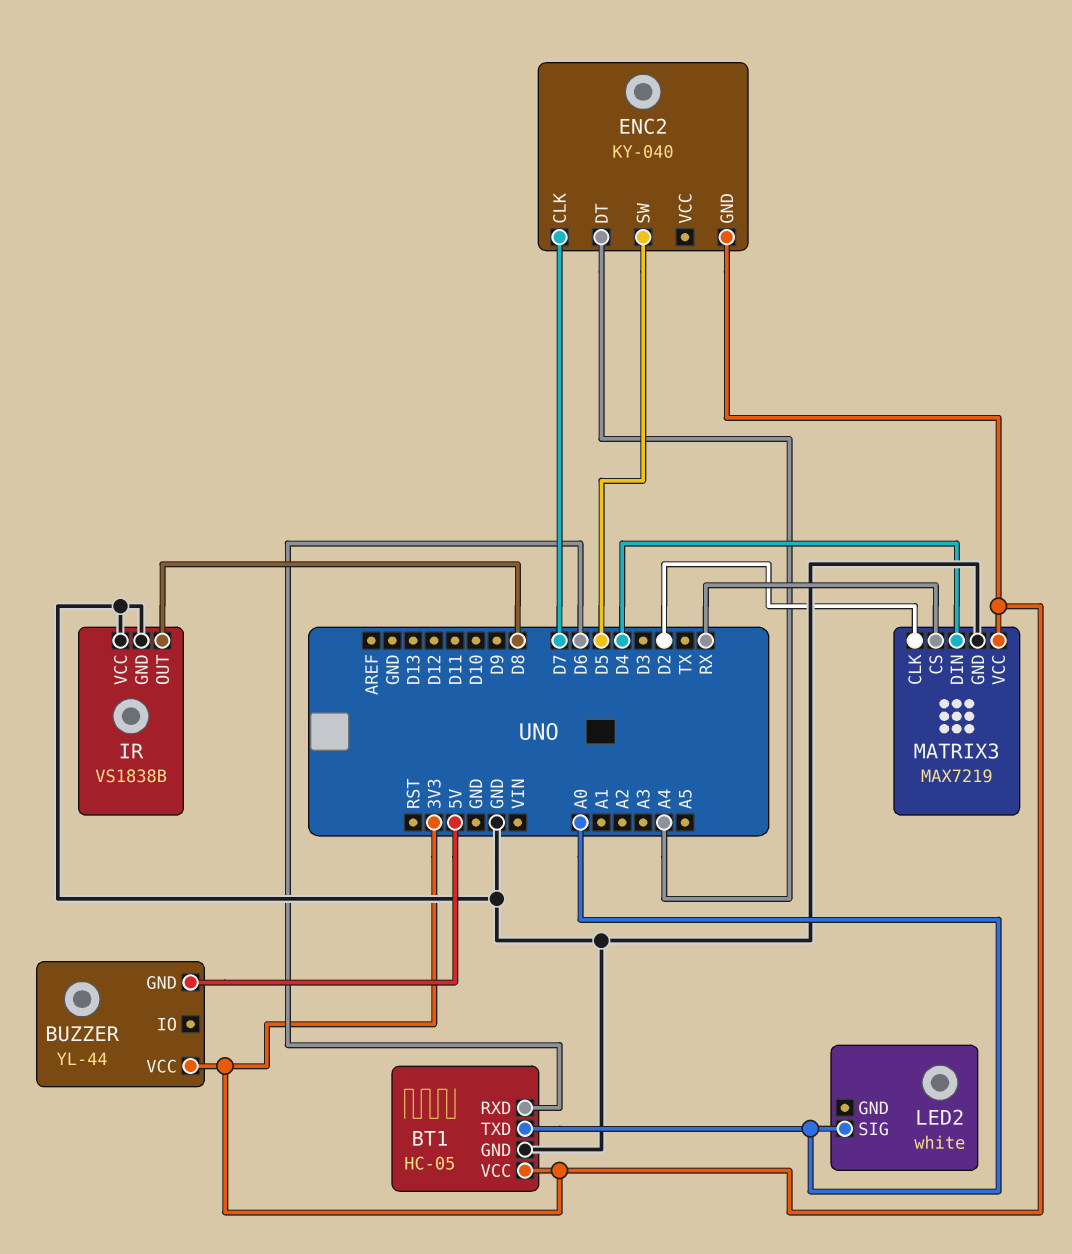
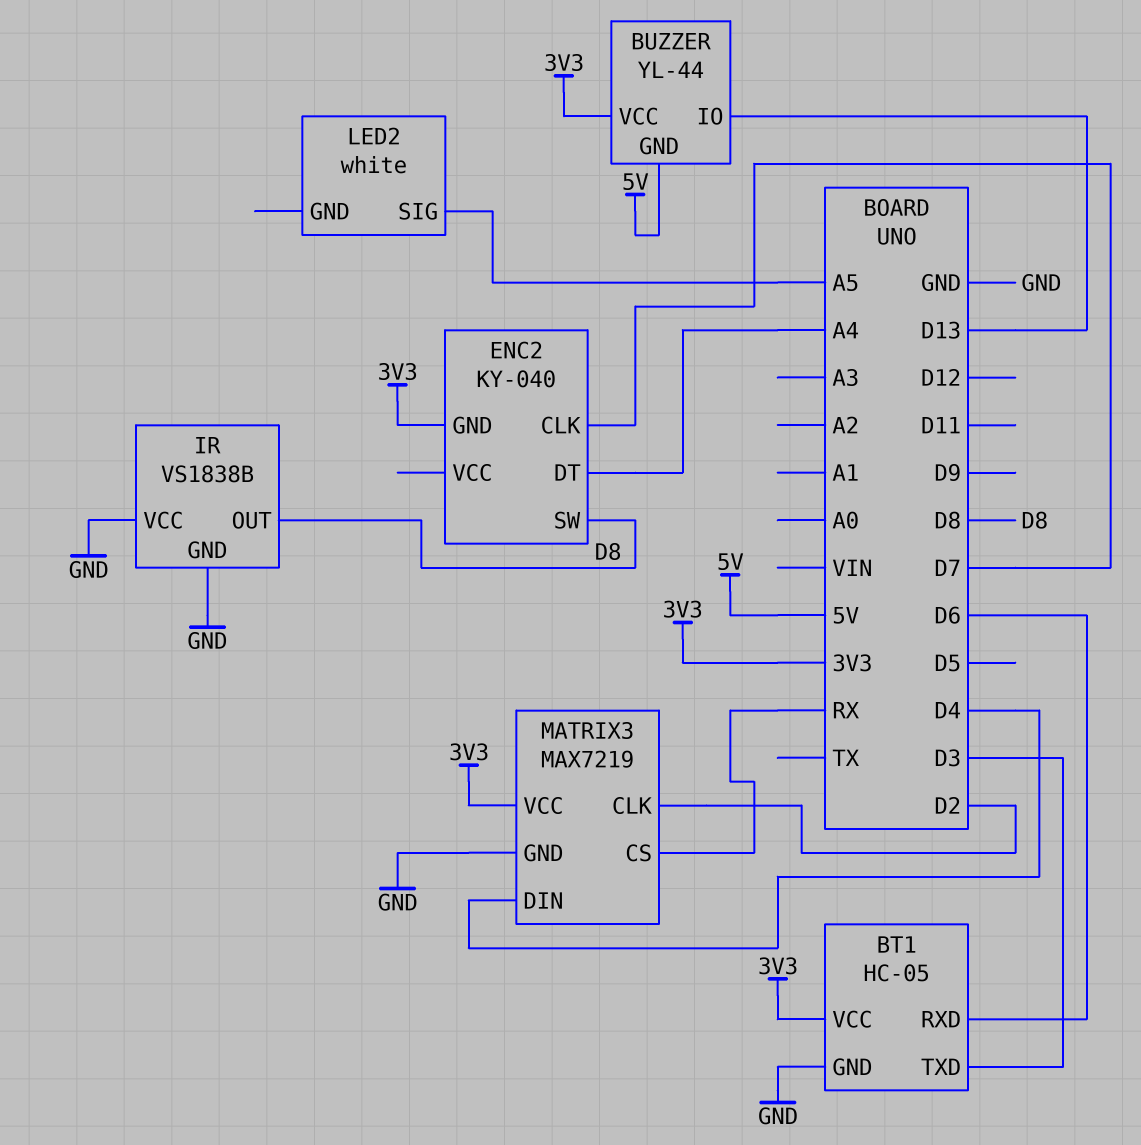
BT1 pin TXD: A0 -> D3
BUZZER pin IO: none -> D13
ENC2 pin SW: D5 -> D8
LED2 pin SIG: A0 -> A5

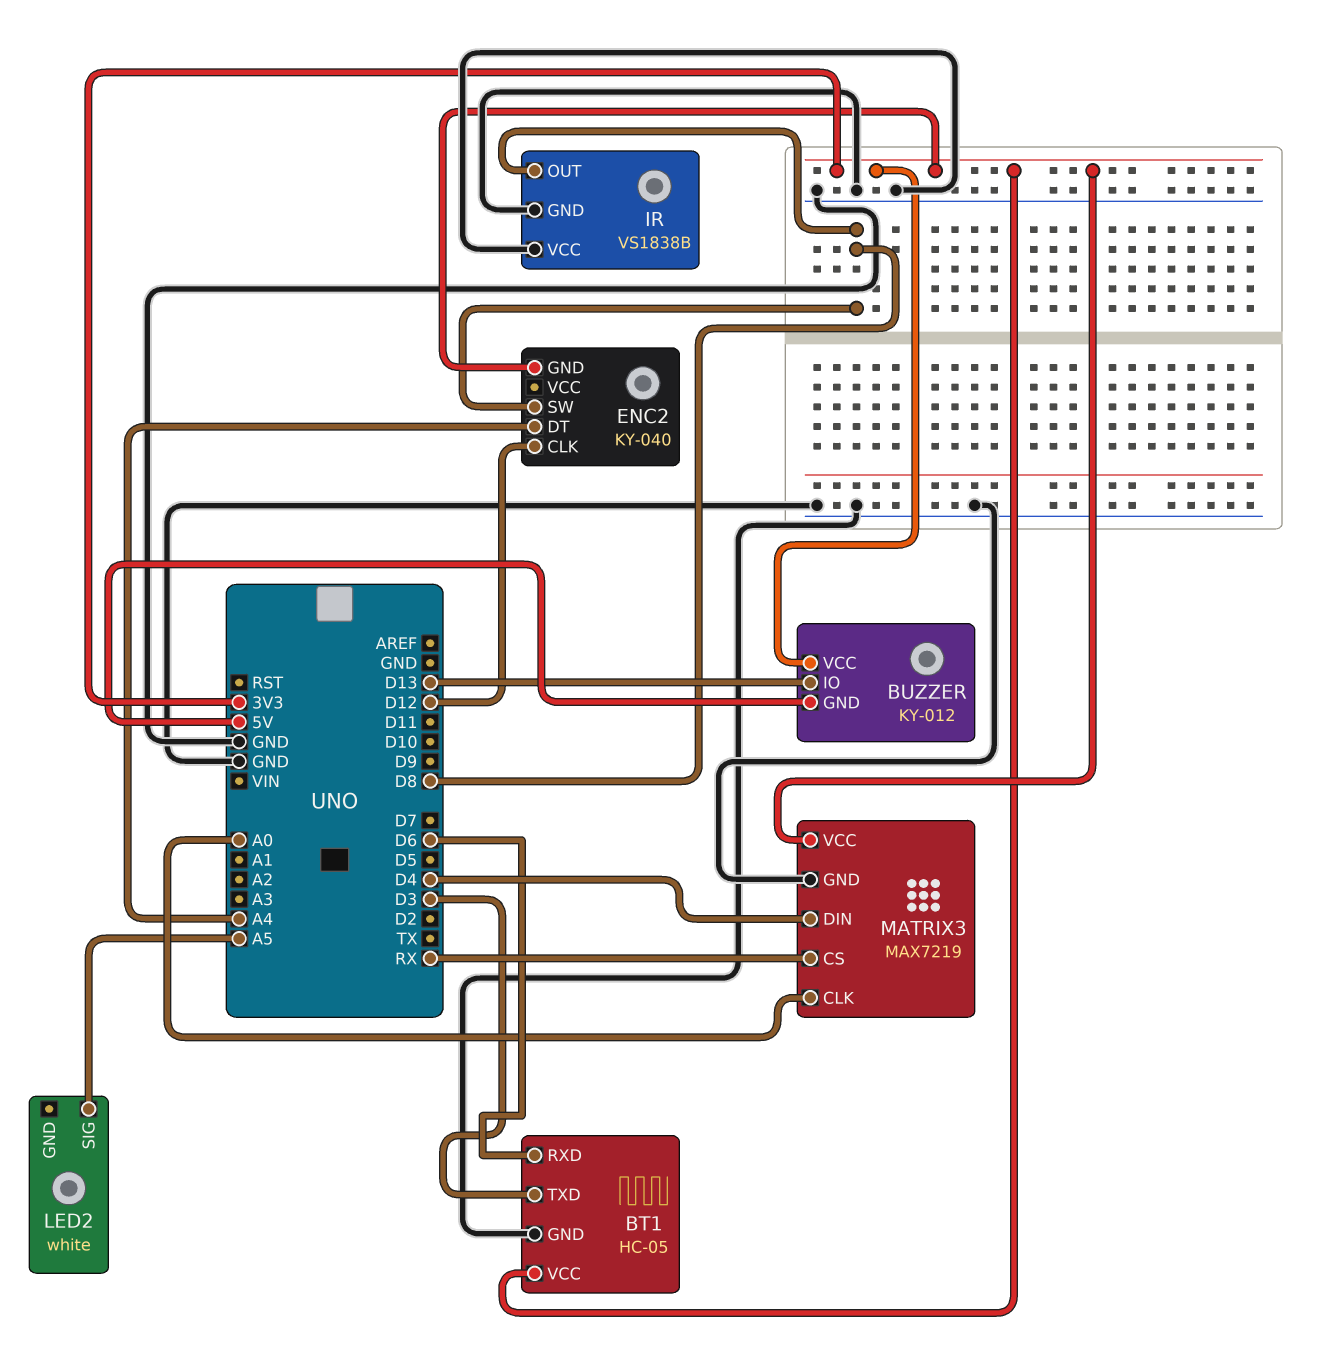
BUZZER: YL-44 -> KY-012
ENC2 pin CLK: D7 -> D12
MATRIX3 pin CLK: D2 -> A0

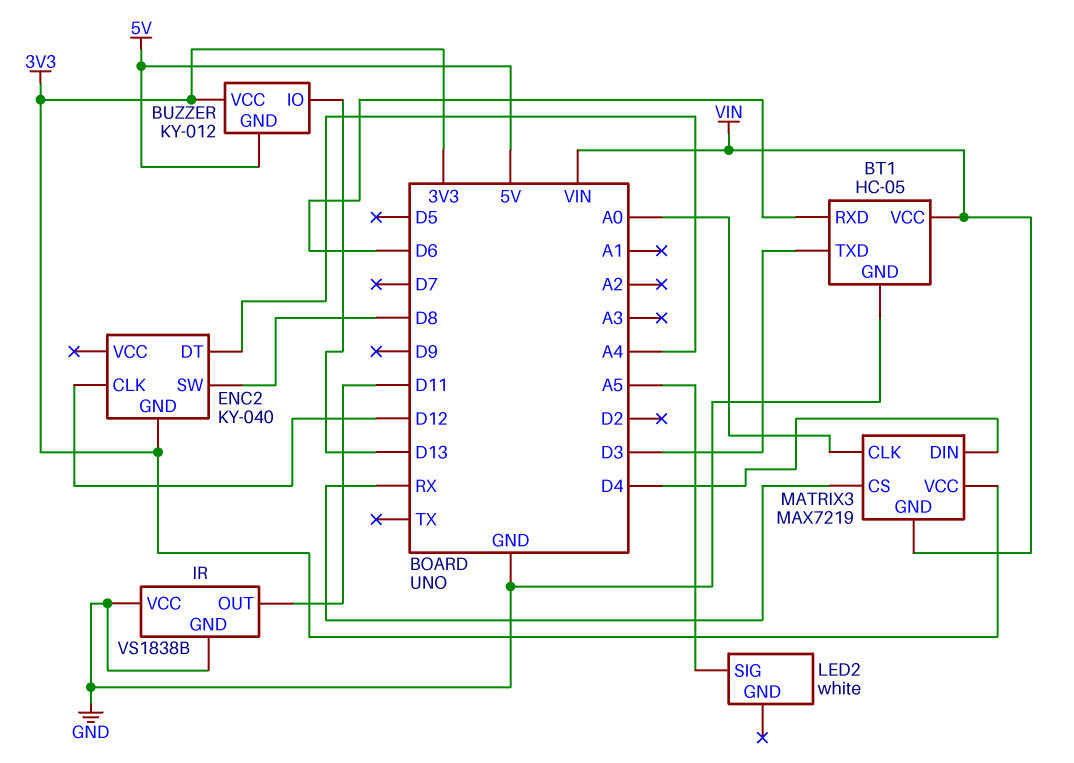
BT1 pin VCC: 3V3 -> VIN
IR pin OUT: D8 -> D11
MATRIX3 pin GND: GND -> VIN

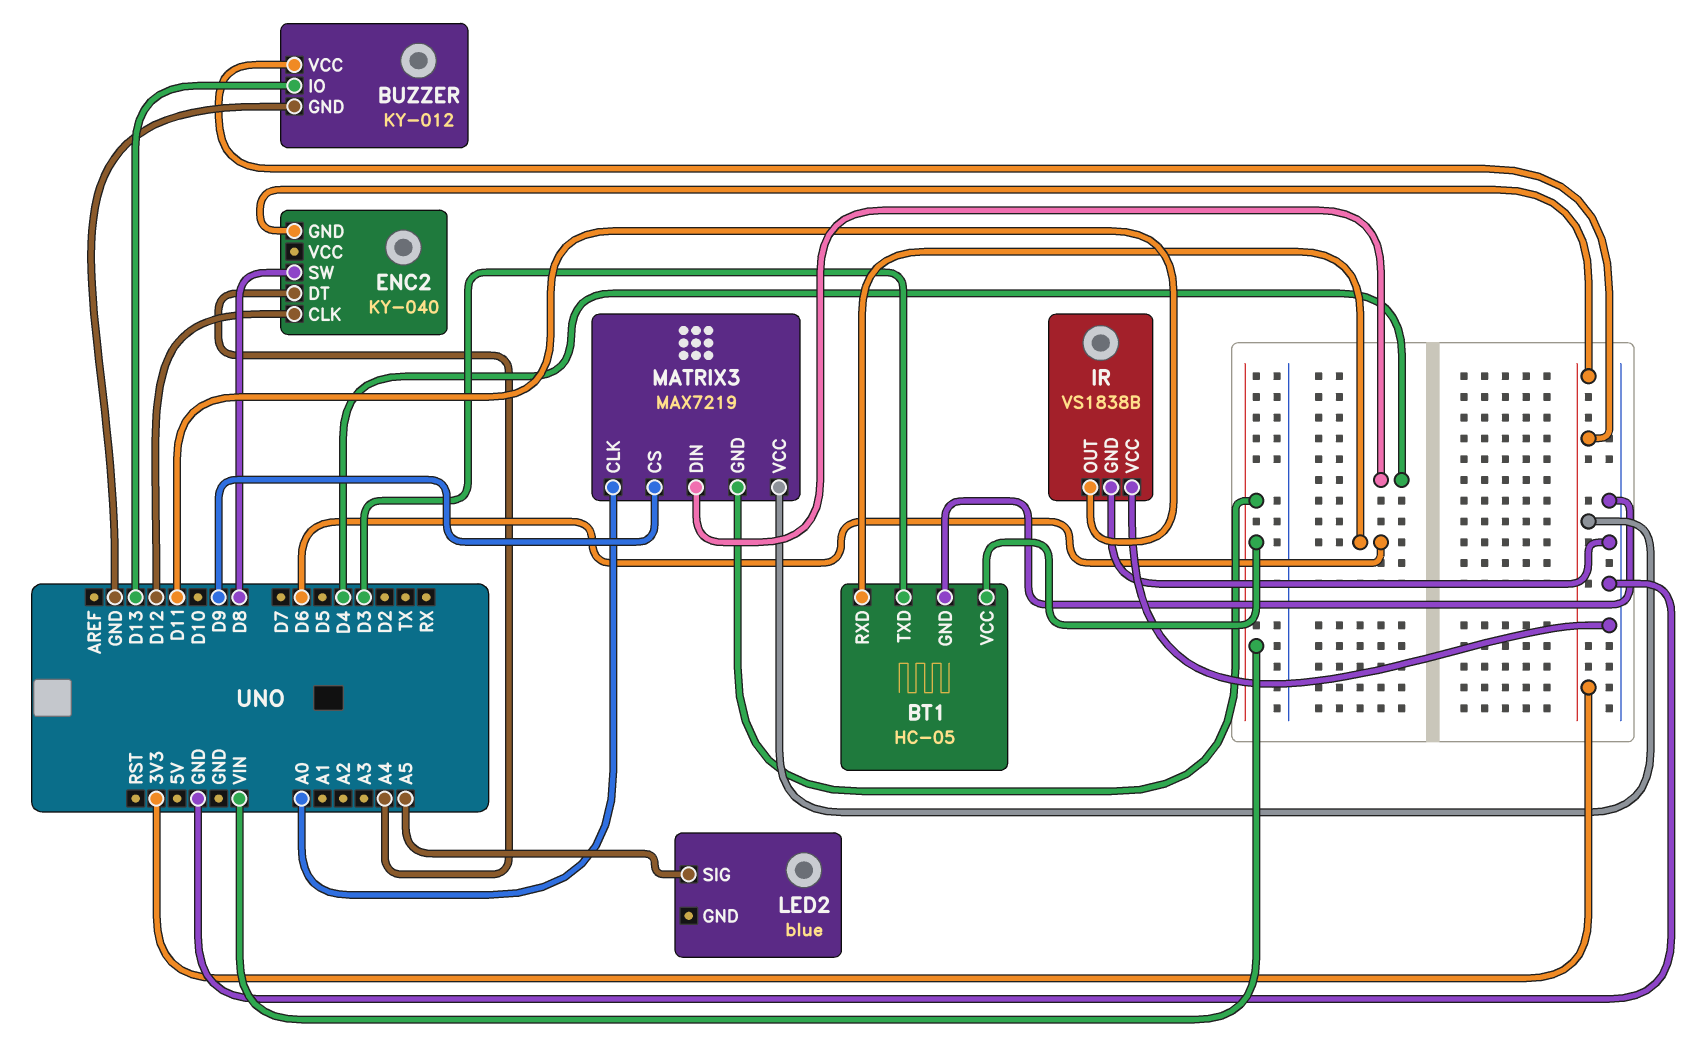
BUZZER pin GND: 5V -> GND
LED2: white -> blue
MATRIX3 pin CS: RX -> D9

